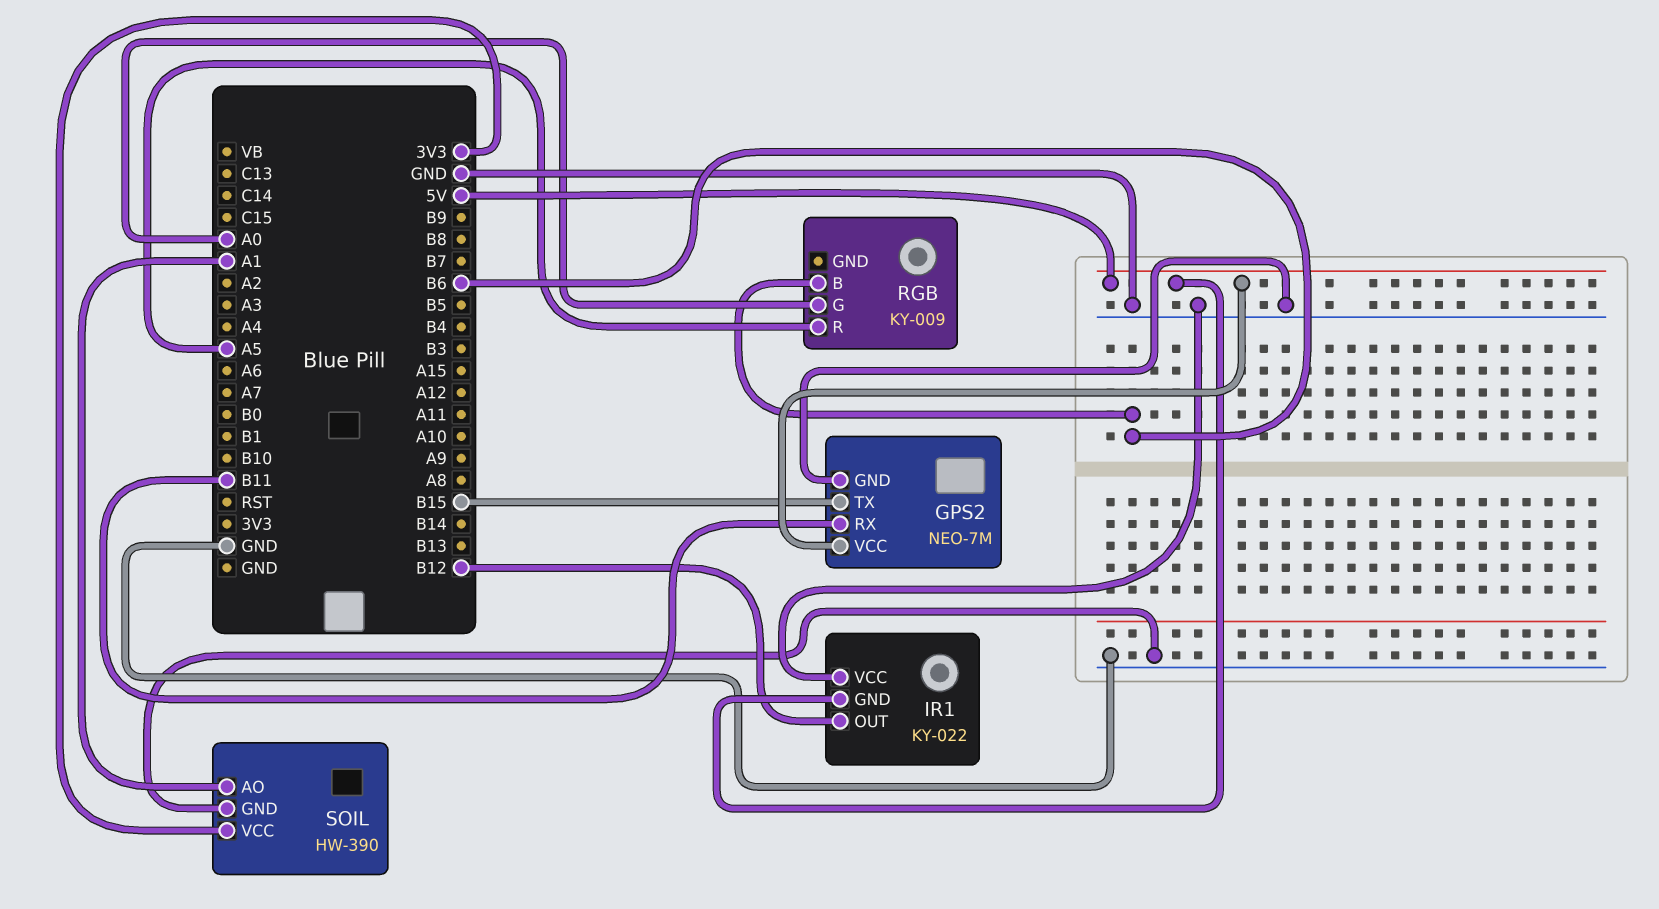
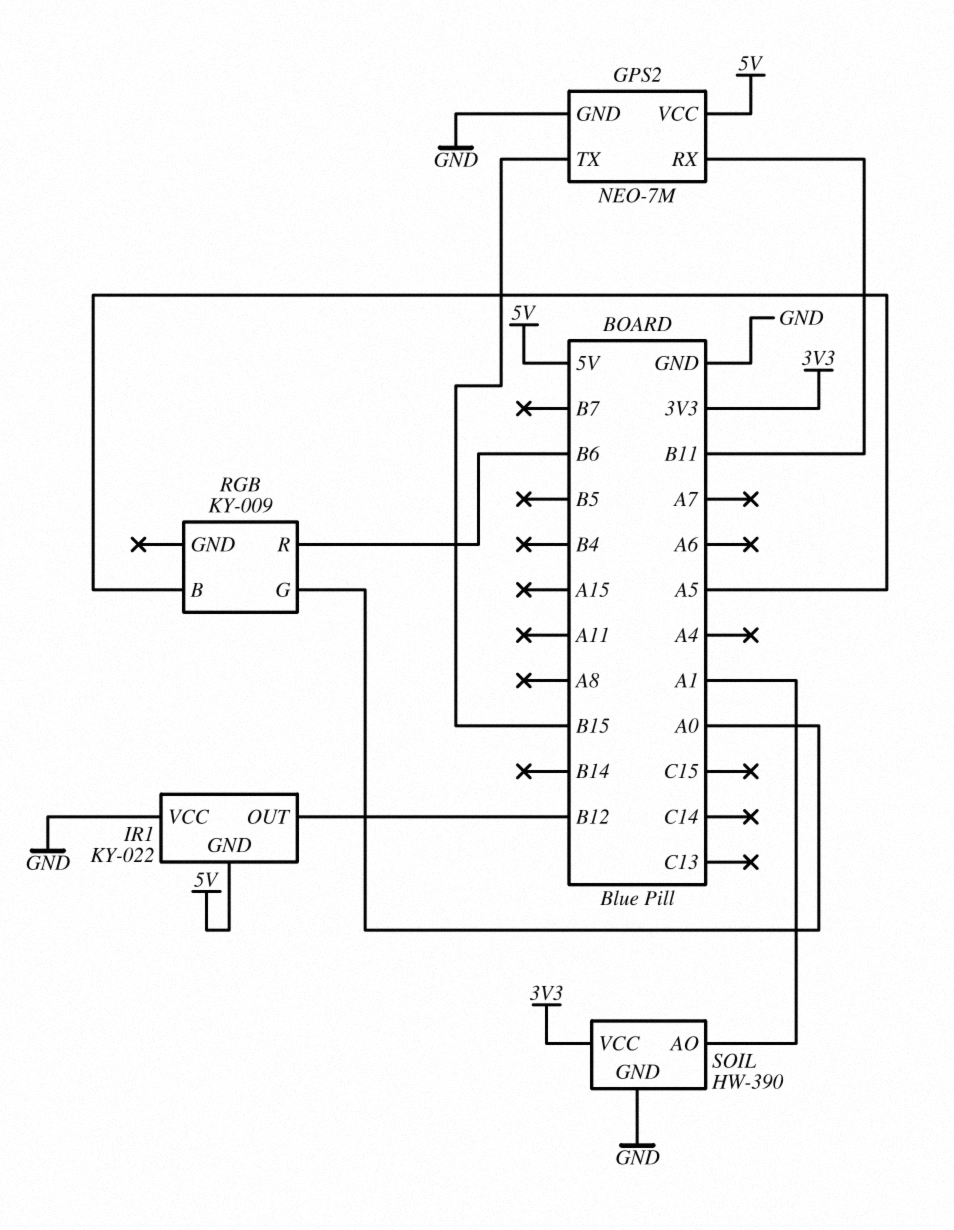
RGB pin B: B6 -> A5
RGB pin R: A5 -> B6

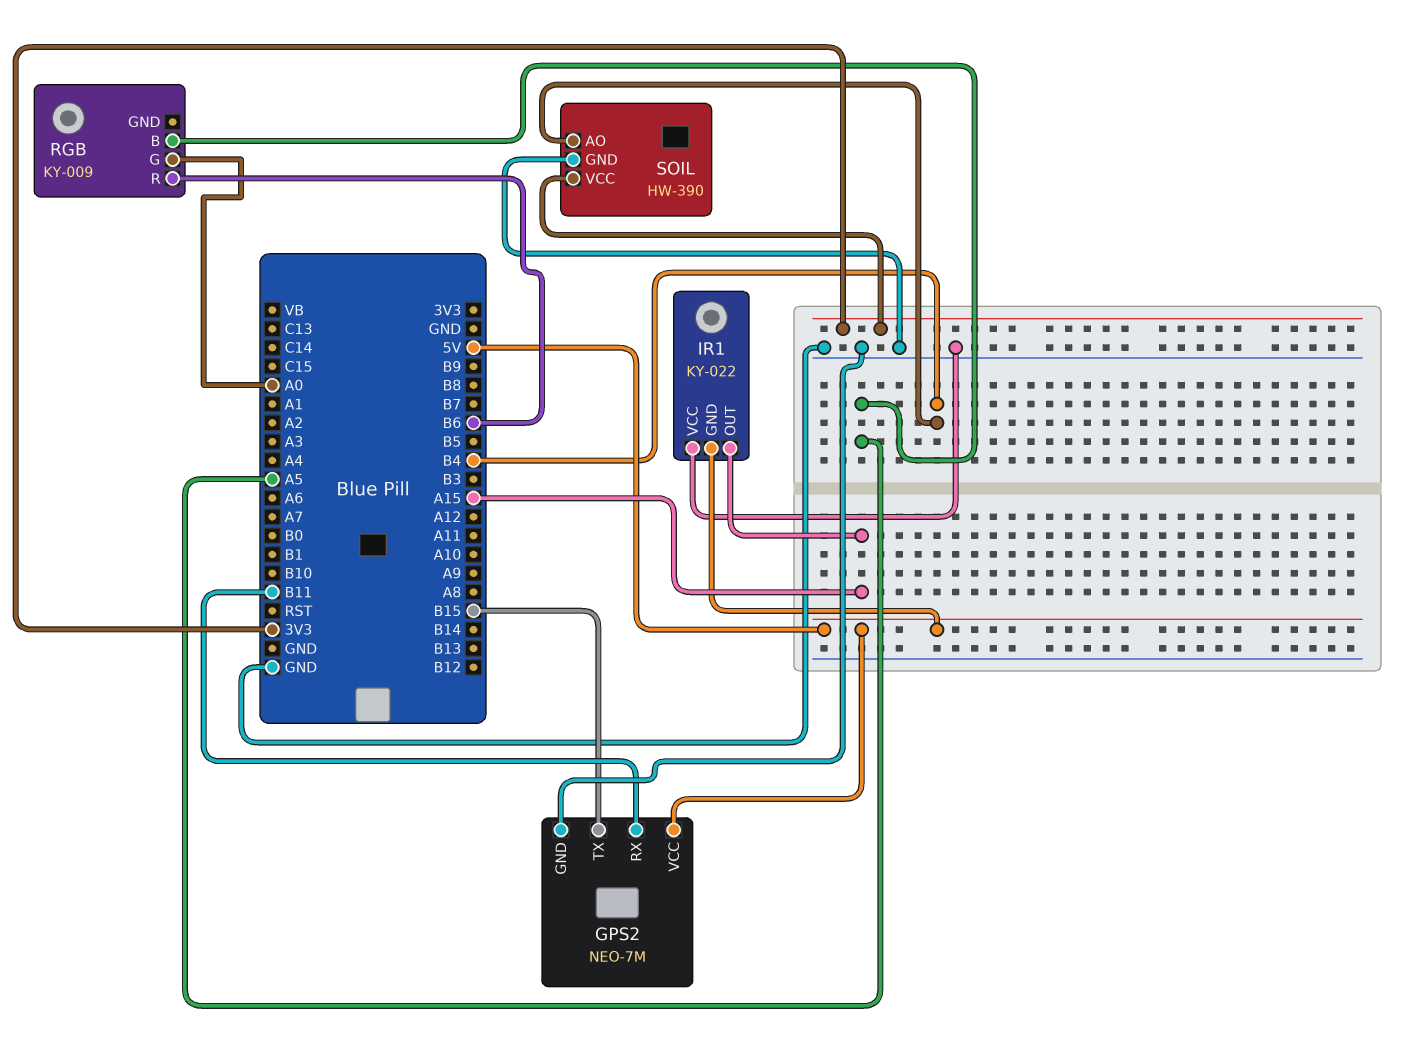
IR1 pin OUT: B12 -> A15
SOIL pin AO: A1 -> B4

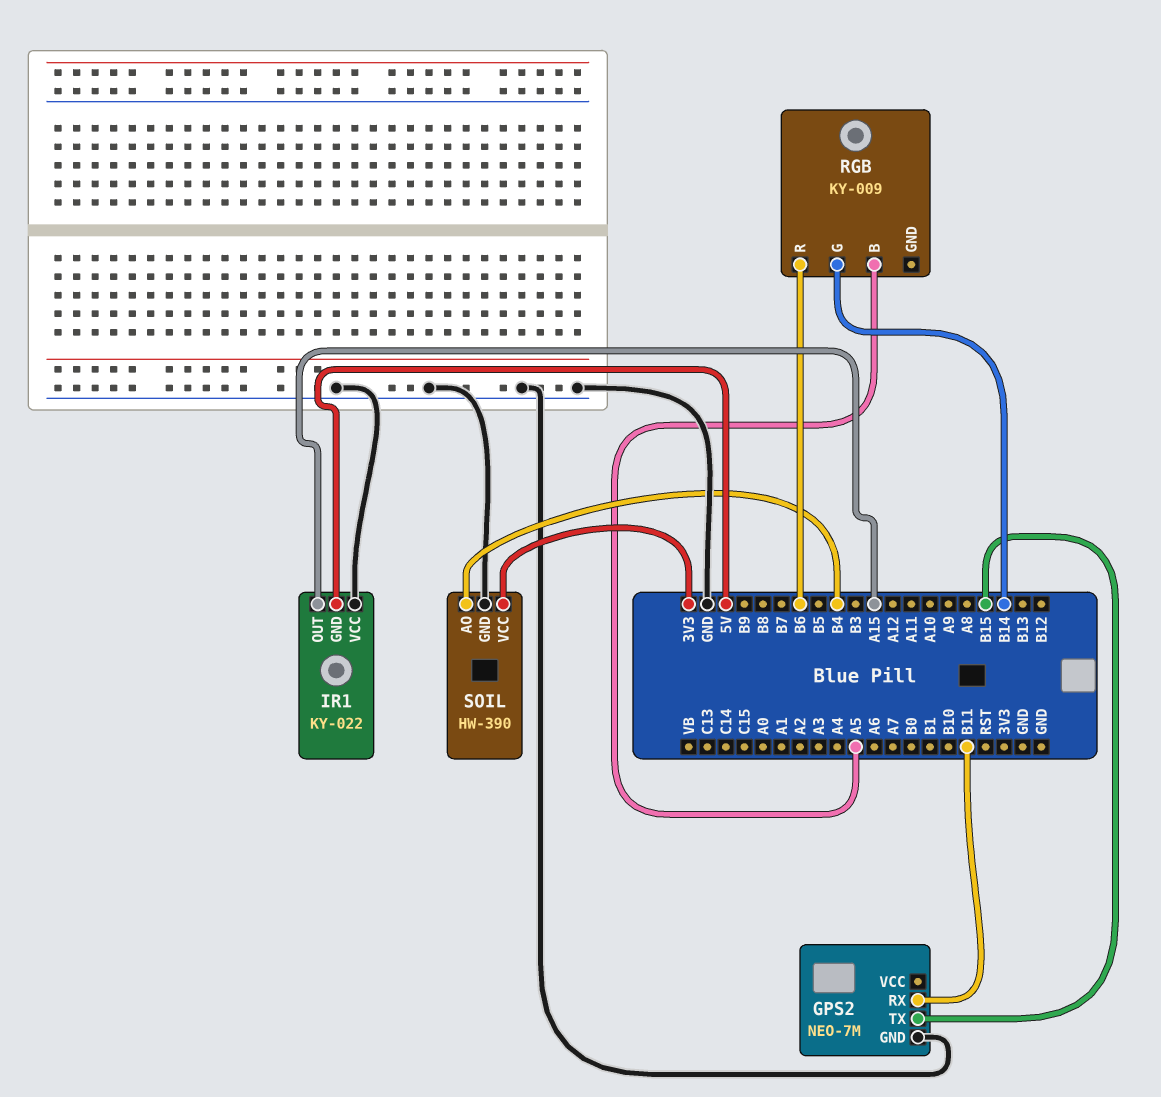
GPS2 pin VCC: 5V -> none
RGB pin G: A0 -> B14

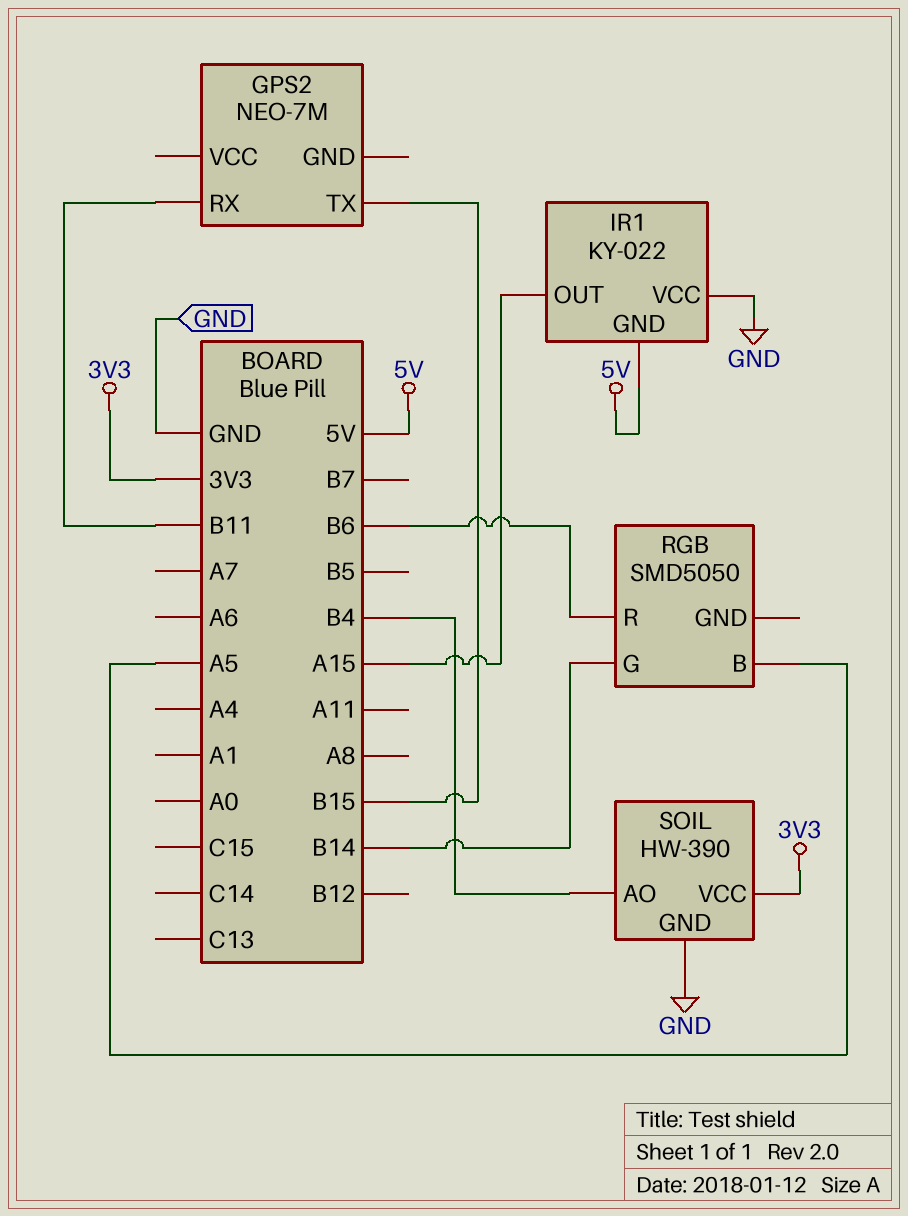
GPS2 pin GND: GND -> none
RGB: KY-009 -> SMD5050

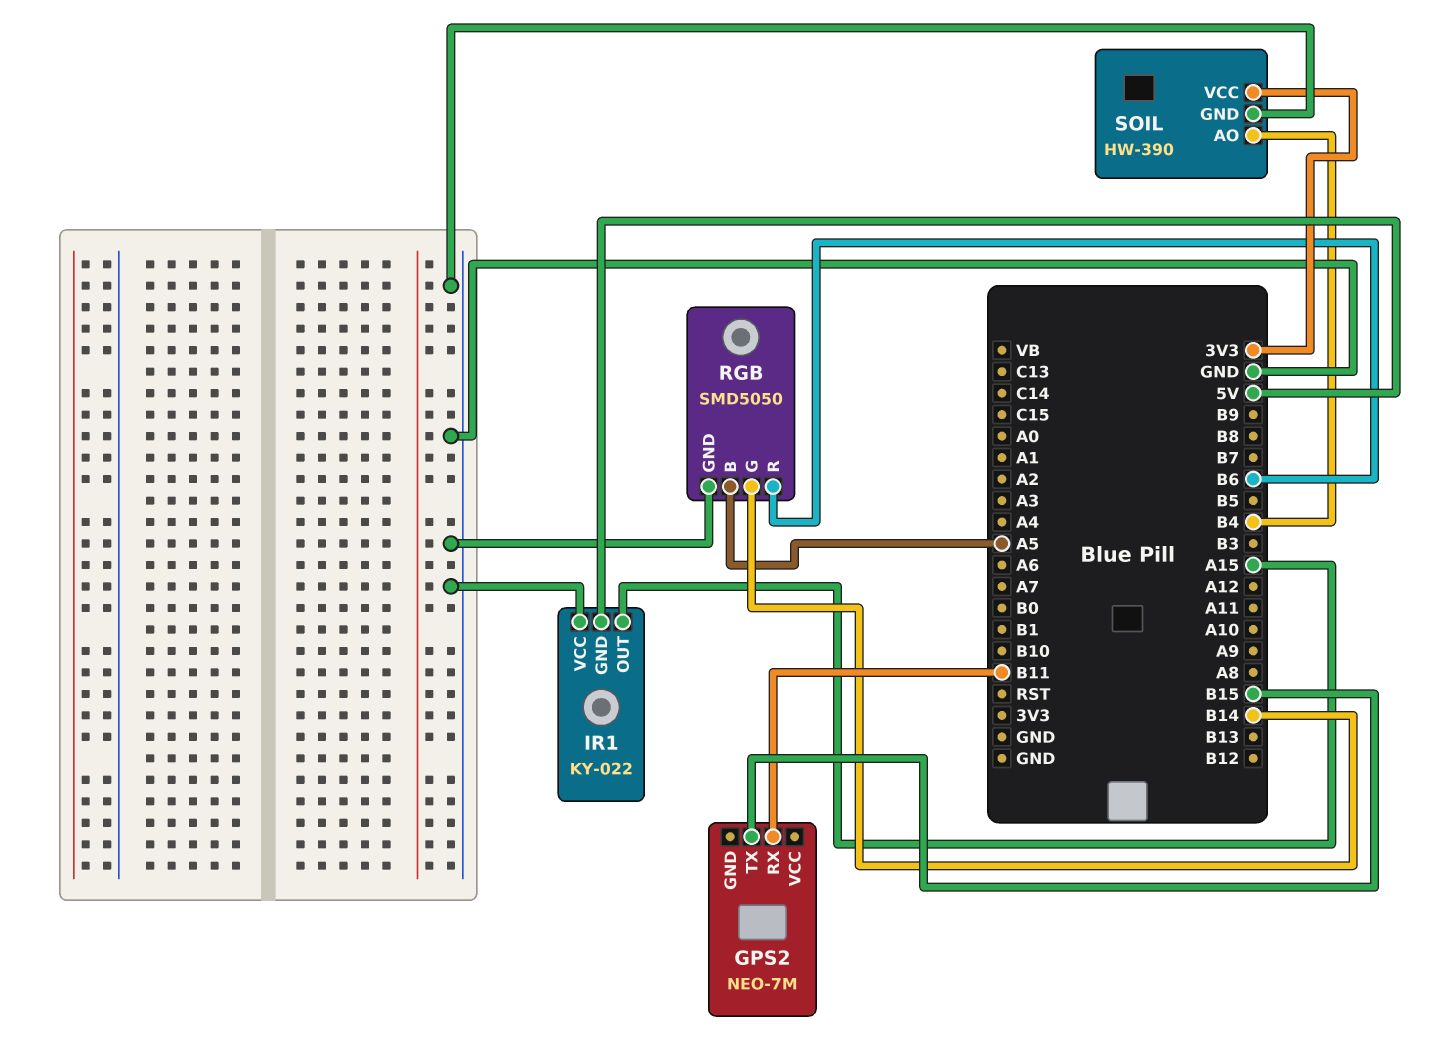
RGB pin GND: none -> GND

